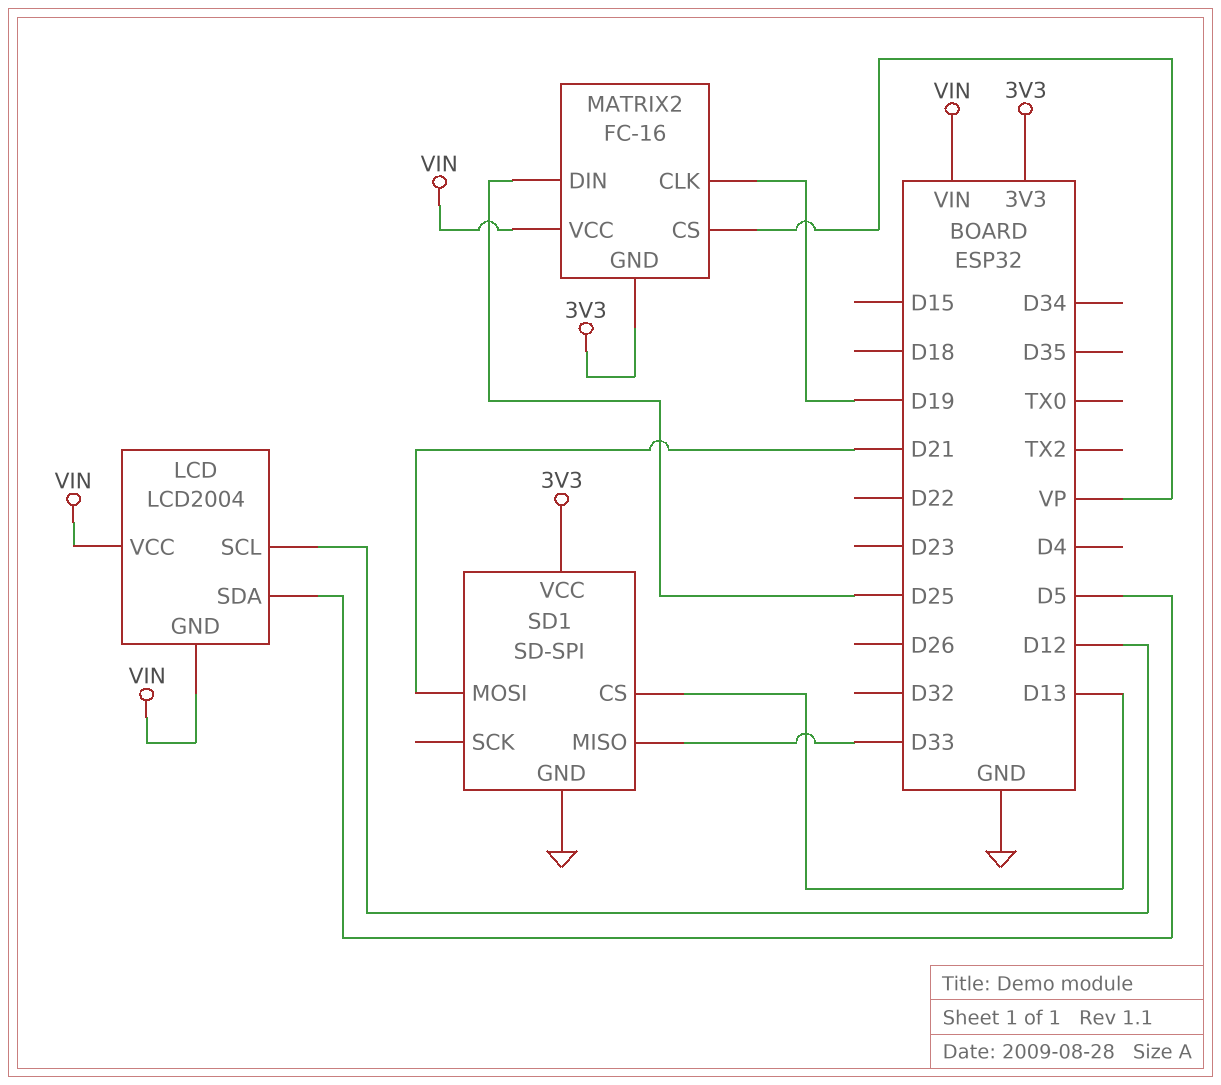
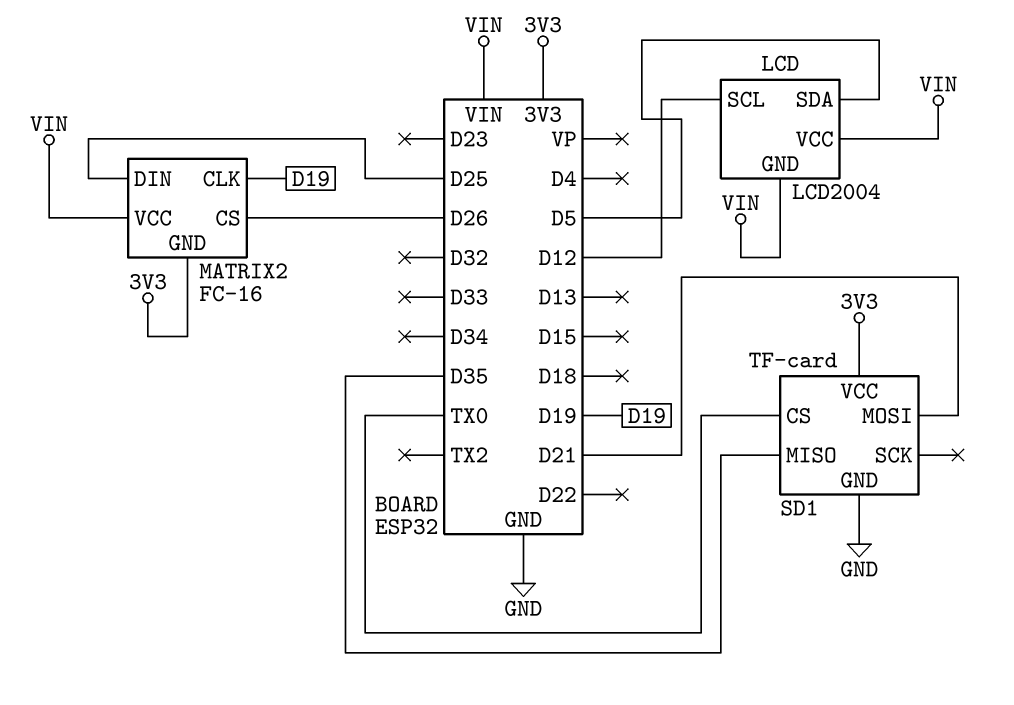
MATRIX2 pin CS: VP -> D26
SD1: SD-SPI -> TF-card
SD1 pin CS: D13 -> TX0
SD1 pin MISO: D33 -> D35

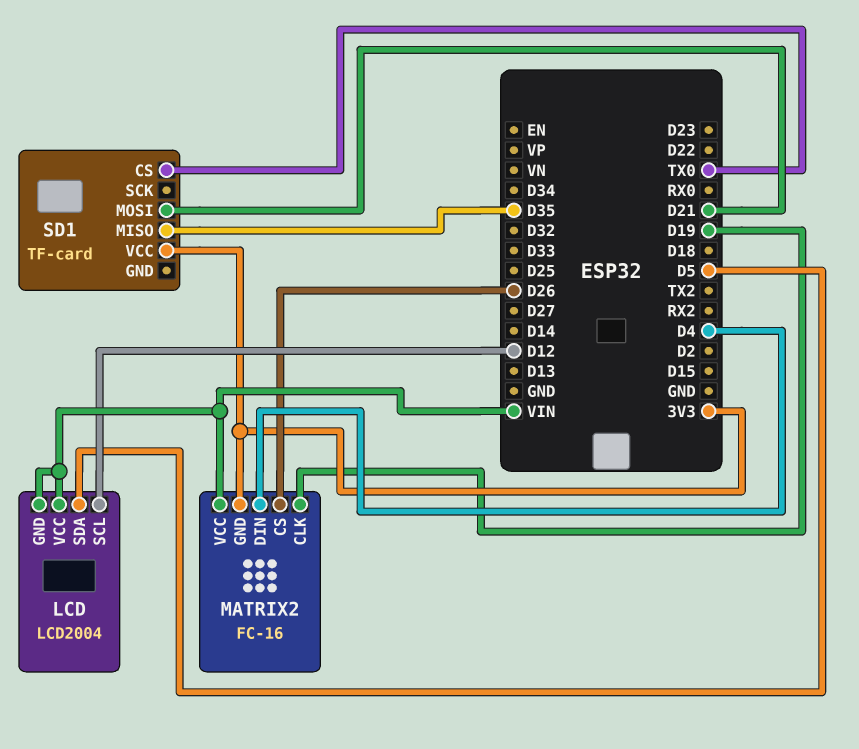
MATRIX2 pin DIN: D25 -> D4
SD1 pin GND: GND -> none

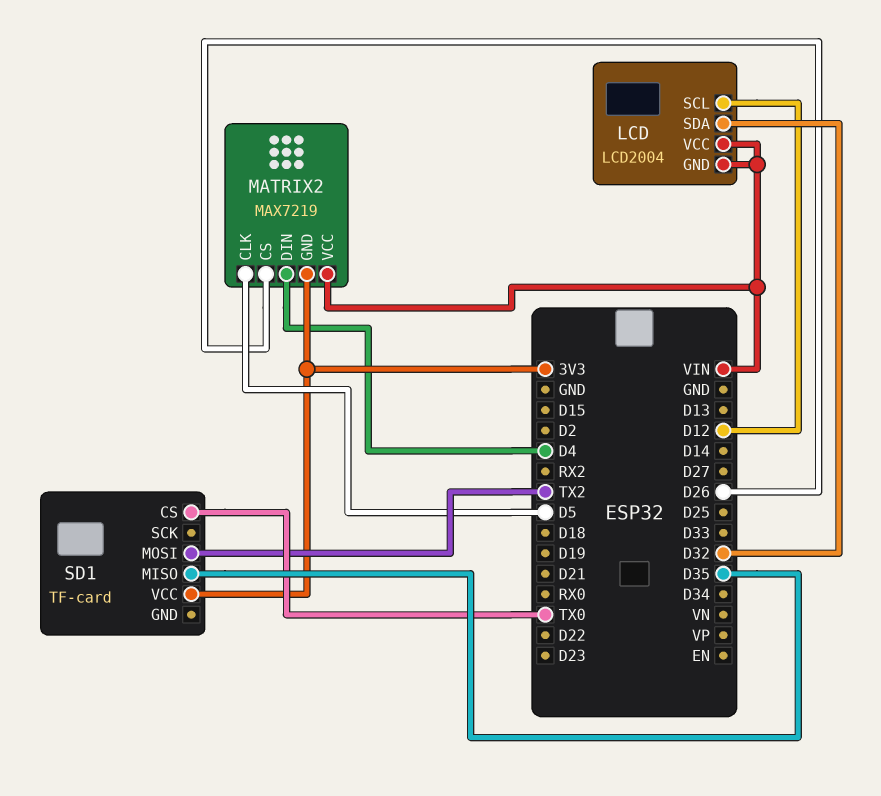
LCD pin SDA: D5 -> D32
MATRIX2: FC-16 -> MAX7219
MATRIX2 pin CLK: D19 -> D5
SD1 pin MOSI: D21 -> TX2

